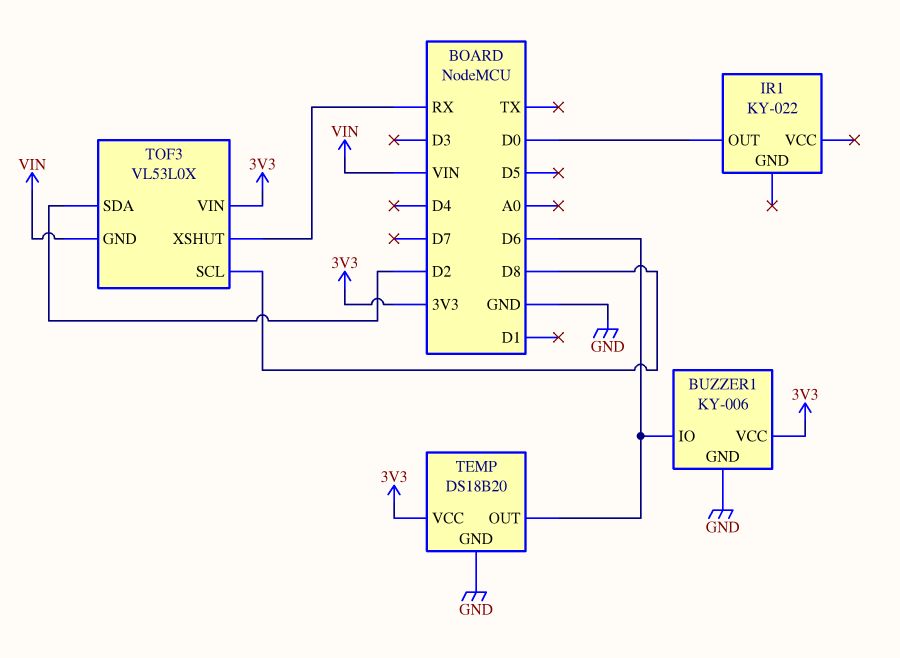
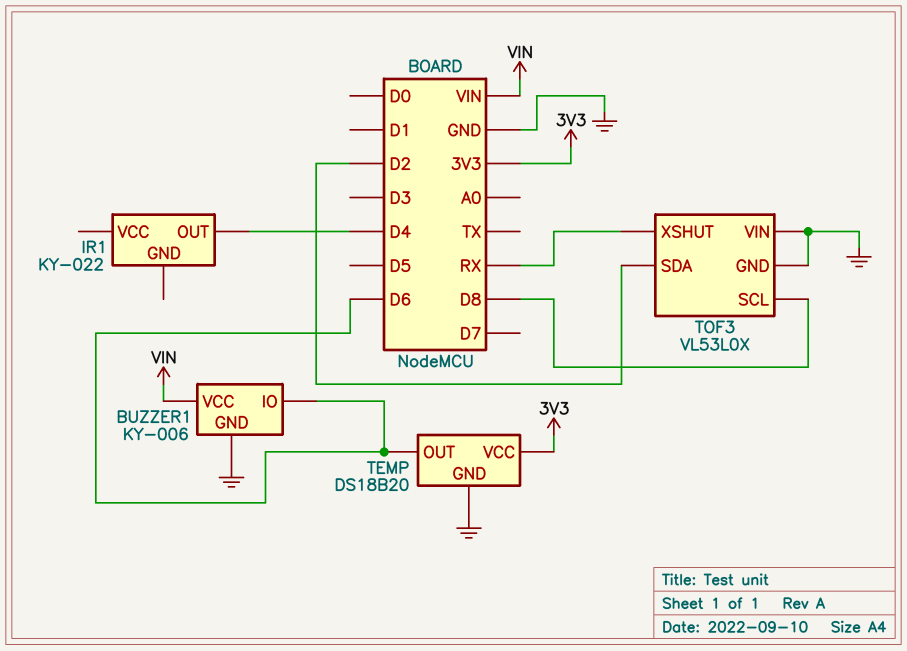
BUZZER1 pin VCC: 3V3 -> VIN
IR1 pin OUT: D0 -> D4
TOF3 pin GND: VIN -> GND
TOF3 pin VIN: 3V3 -> GND

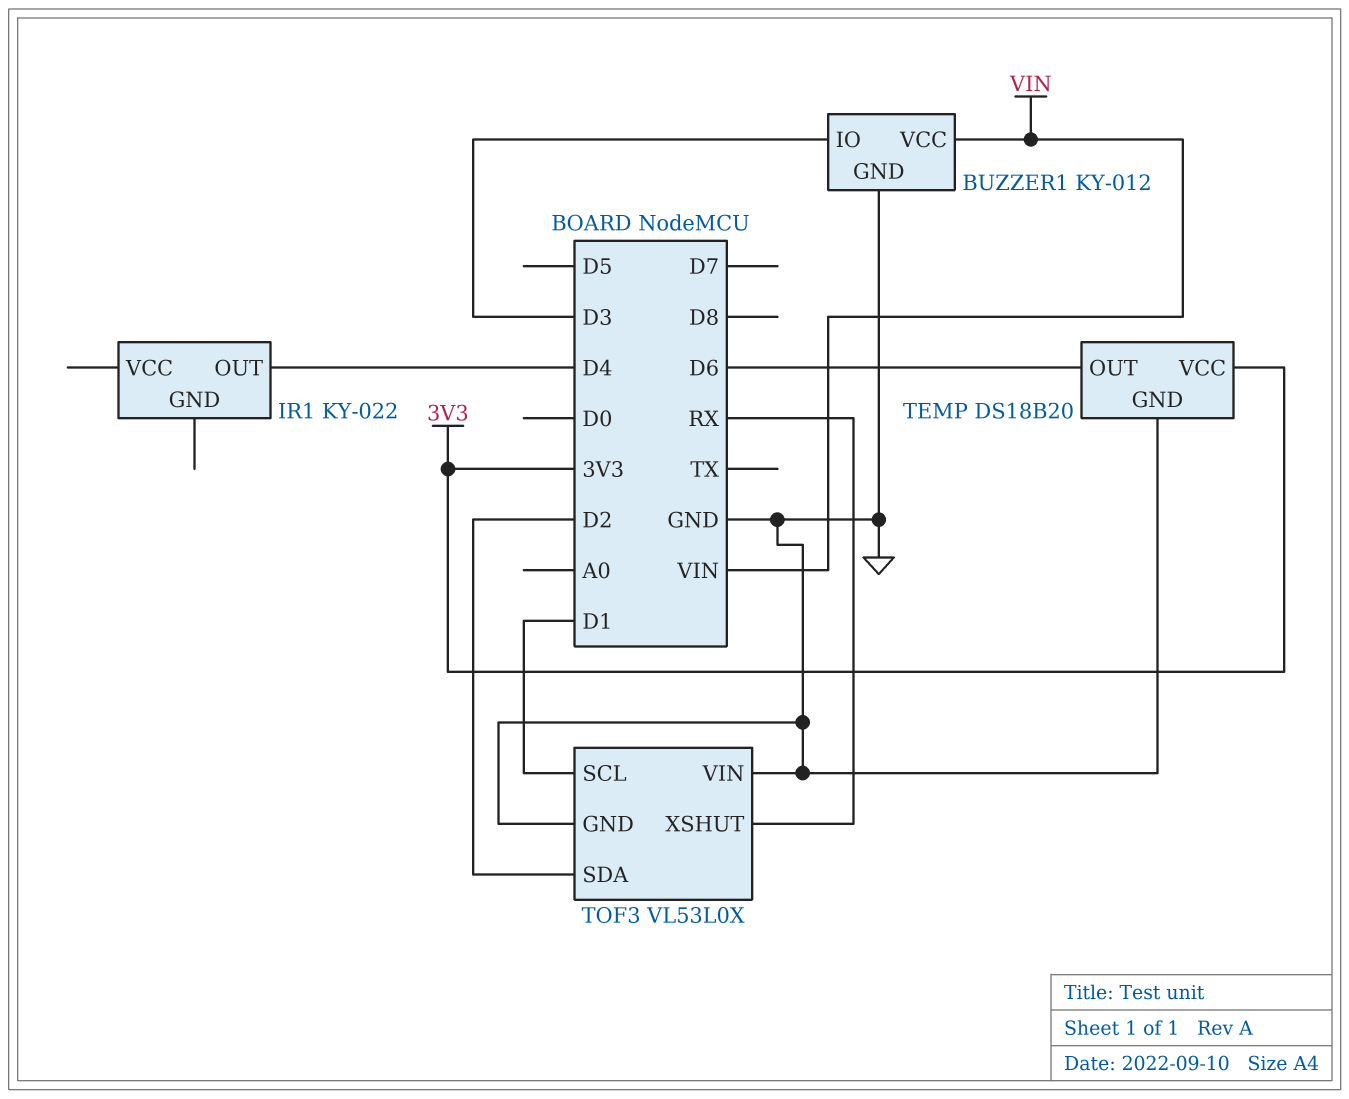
BUZZER1: KY-006 -> KY-012
BUZZER1 pin IO: D6 -> D3
TOF3 pin SCL: D8 -> D1

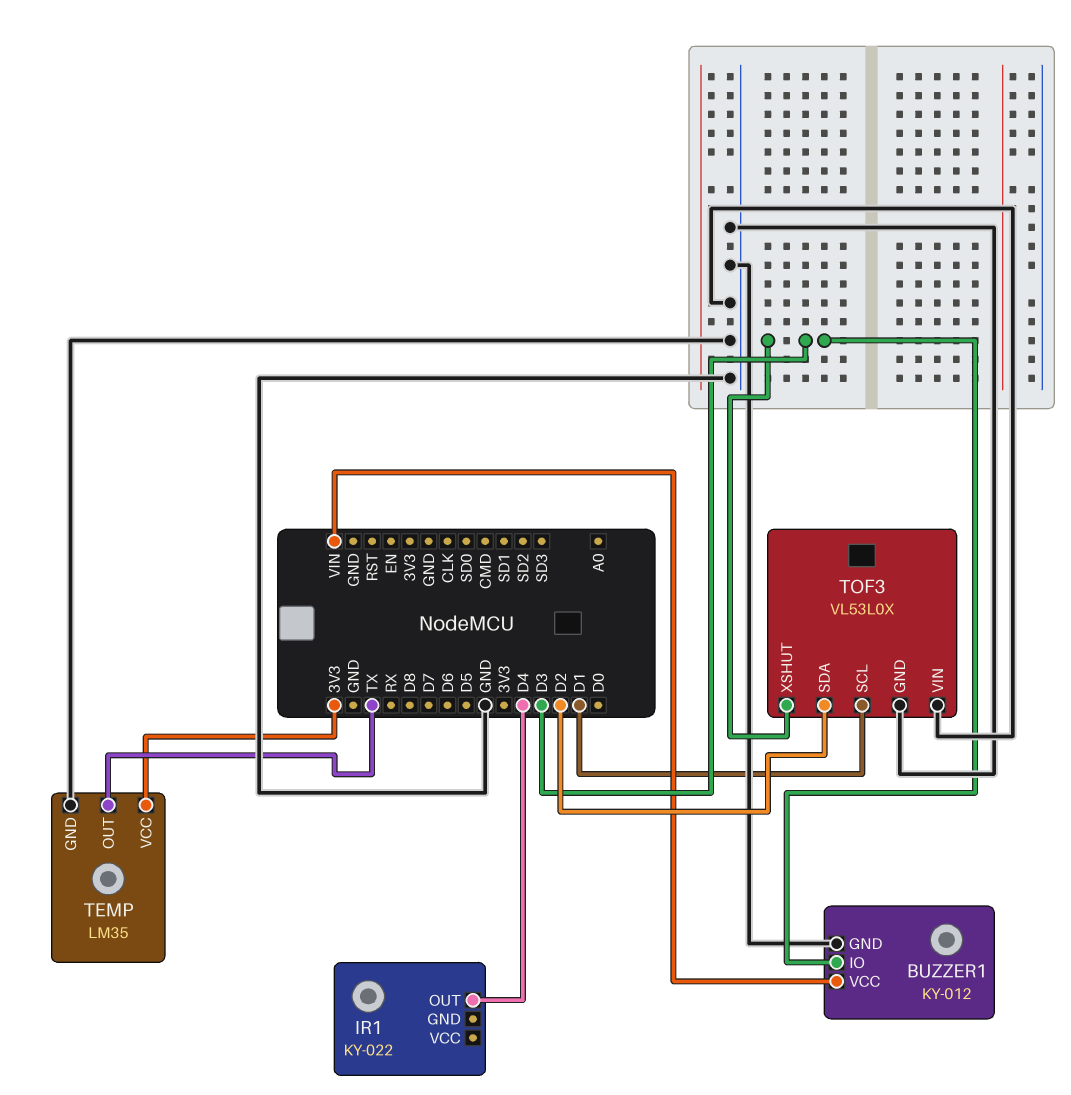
TEMP: DS18B20 -> LM35
TEMP pin OUT: D6 -> TX
TOF3 pin XSHUT: RX -> D3

